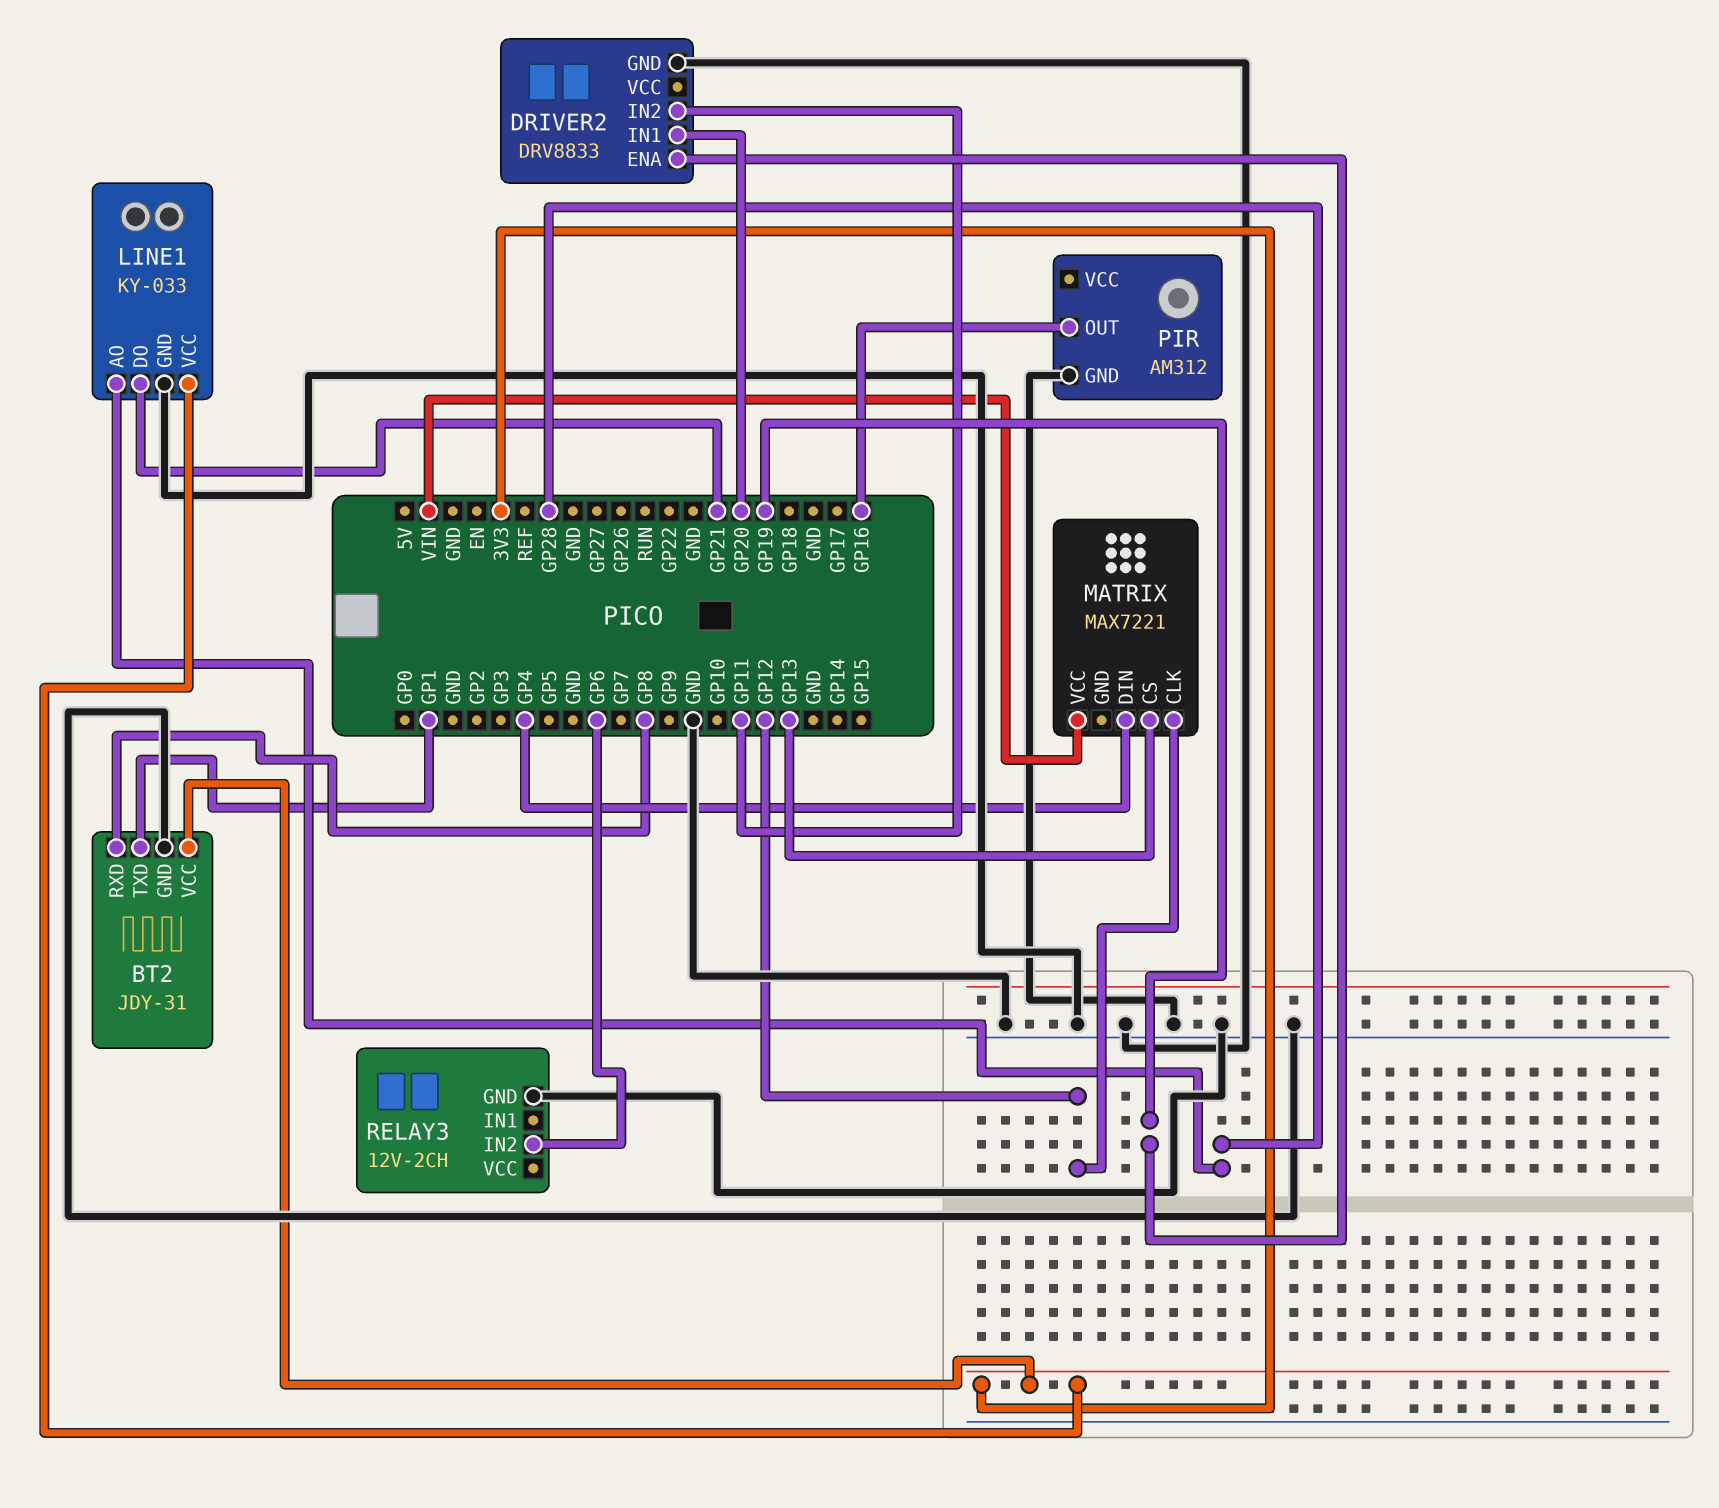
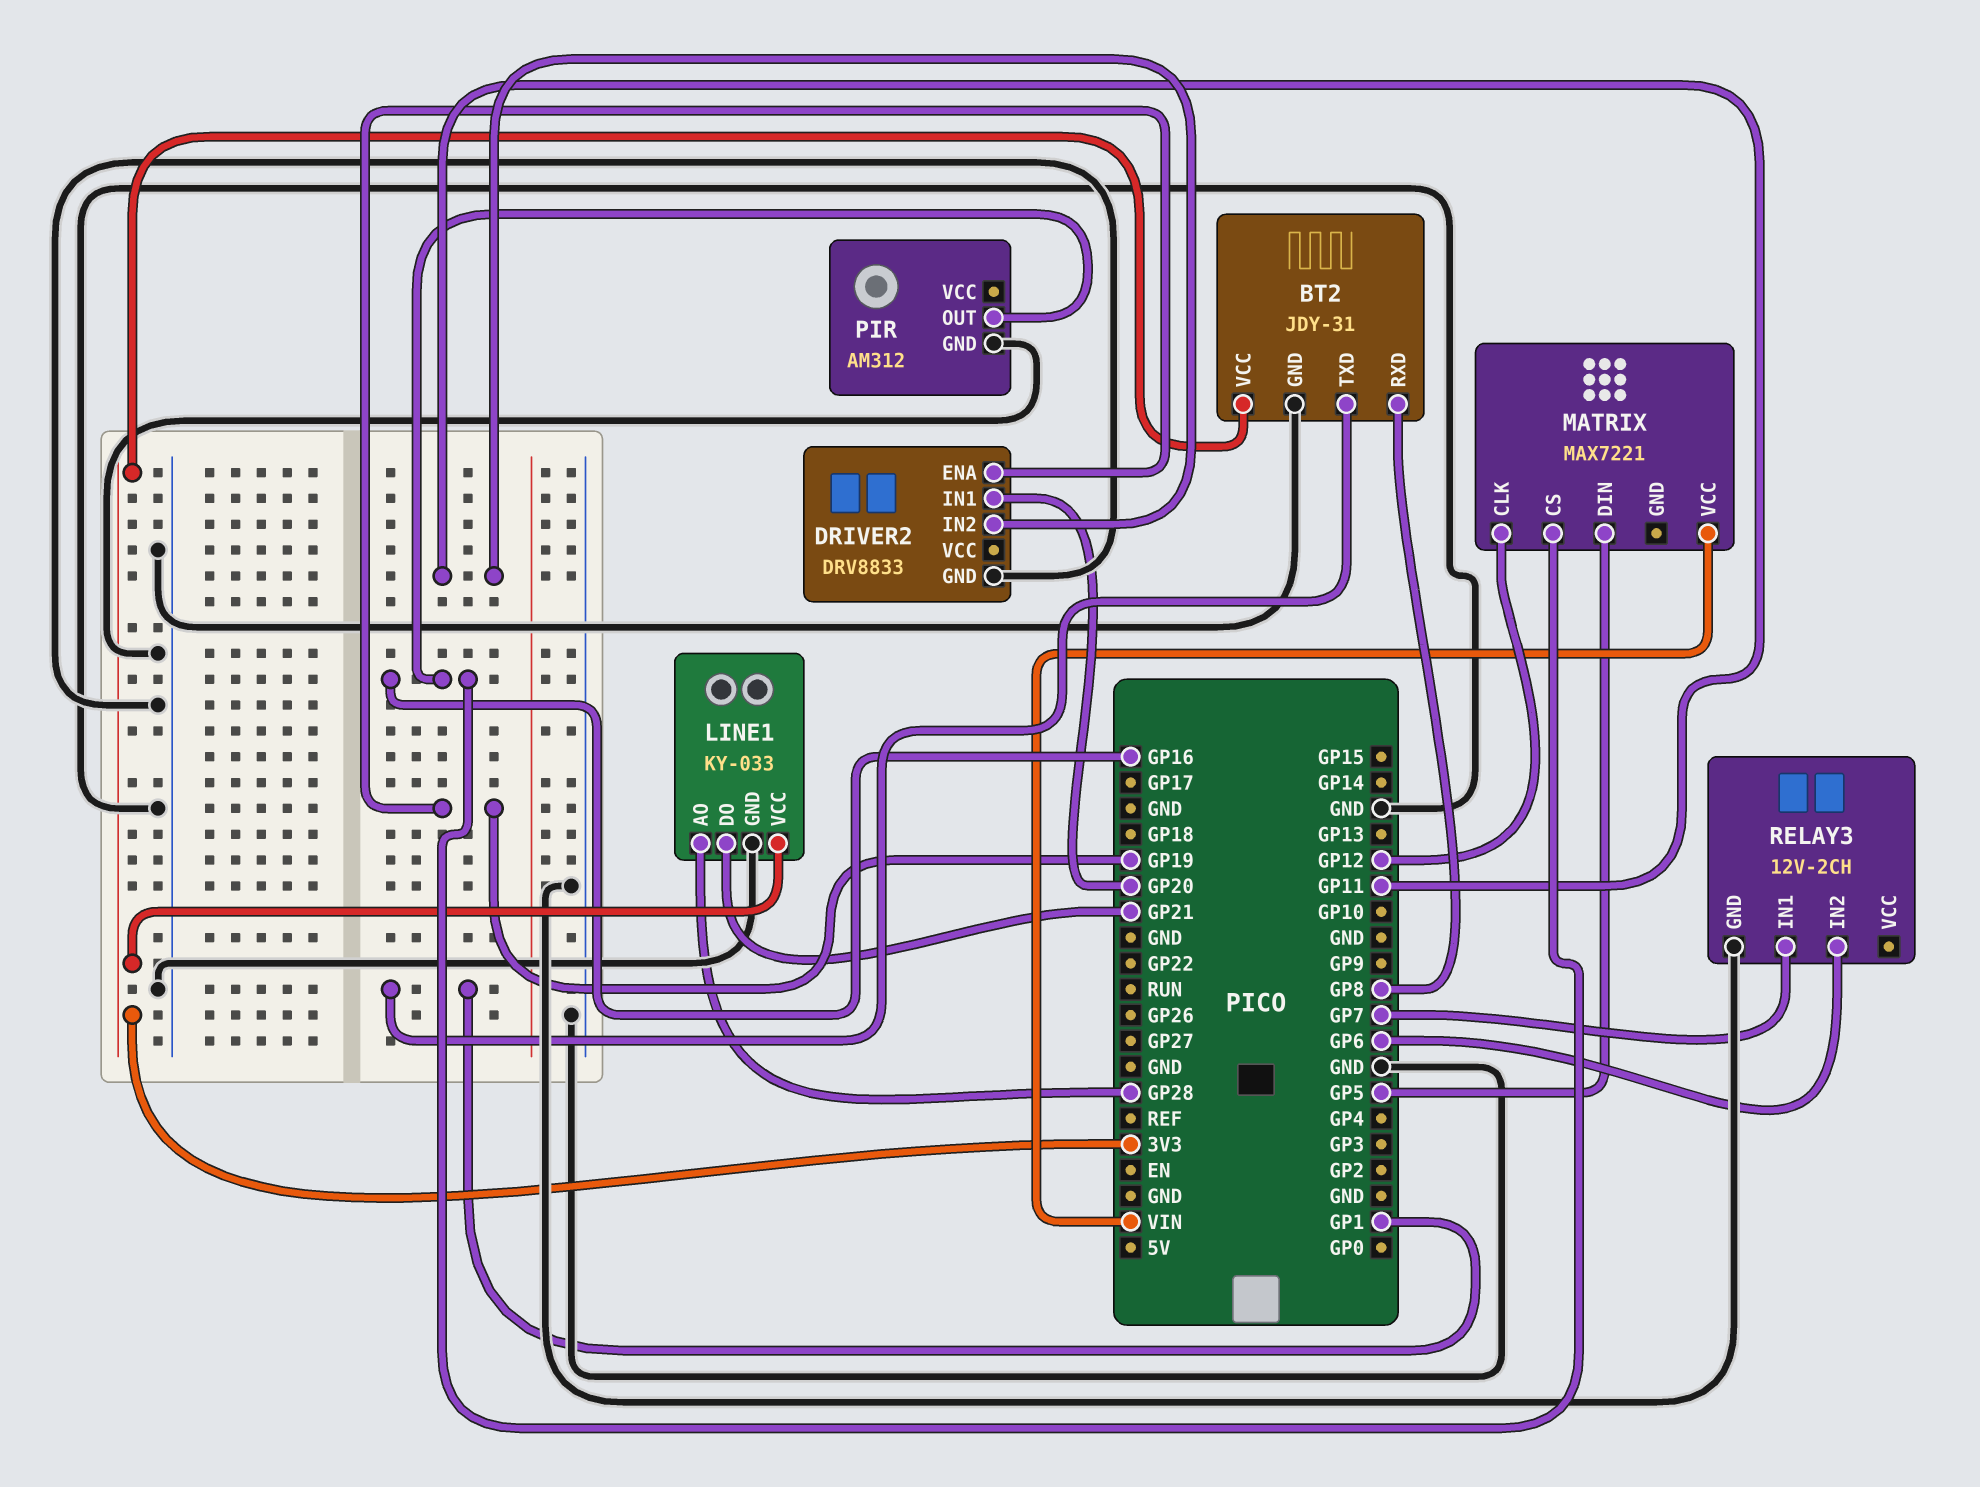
MATRIX pin CS: GP13 -> GP16
MATRIX pin DIN: GP4 -> GP5
RELAY3 pin IN1: none -> GP7

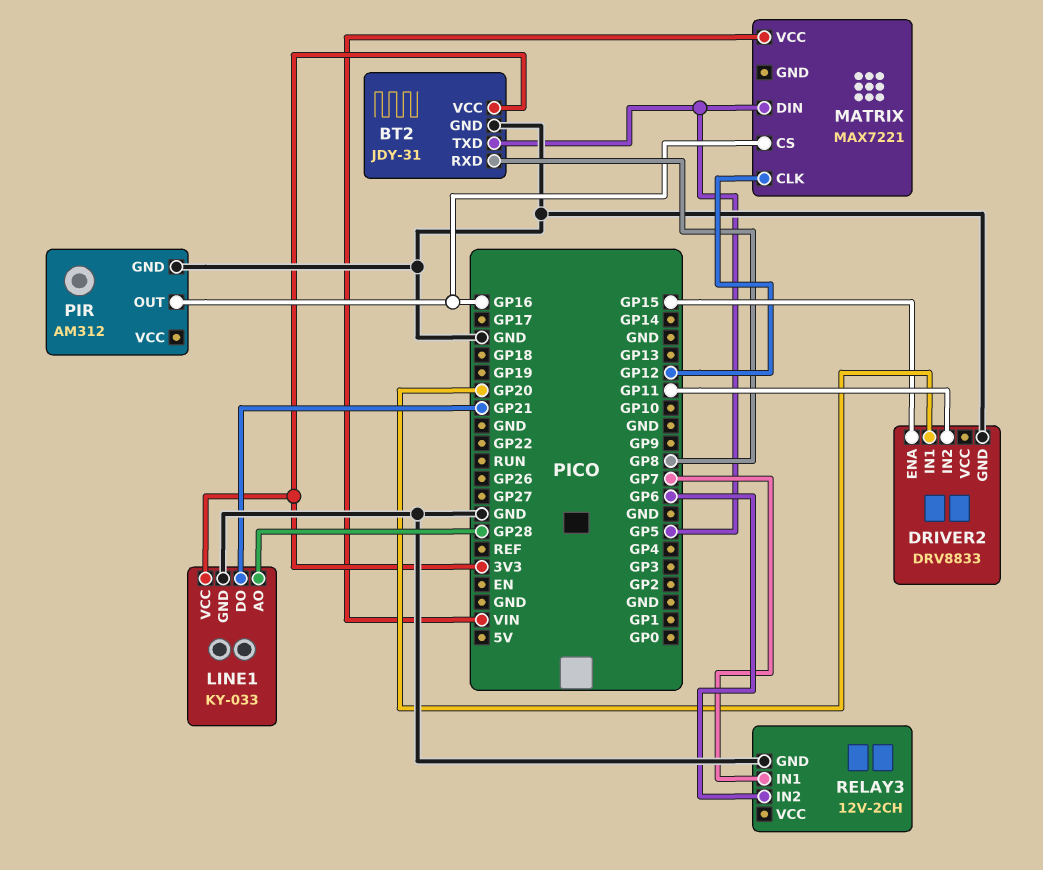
BT2 pin TXD: GP1 -> GP5
DRIVER2 pin ENA: GP19 -> GP15

